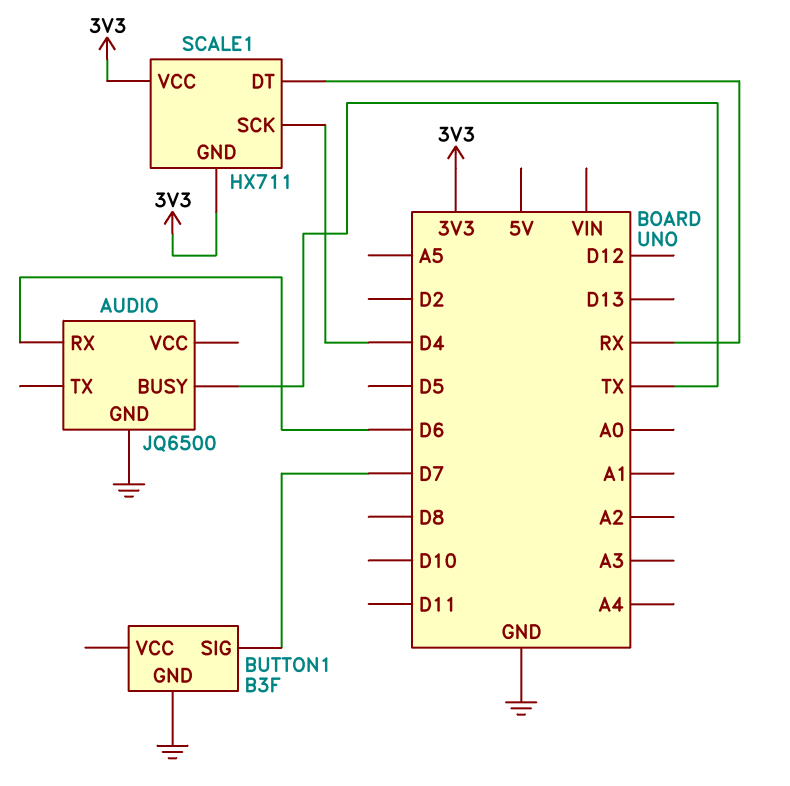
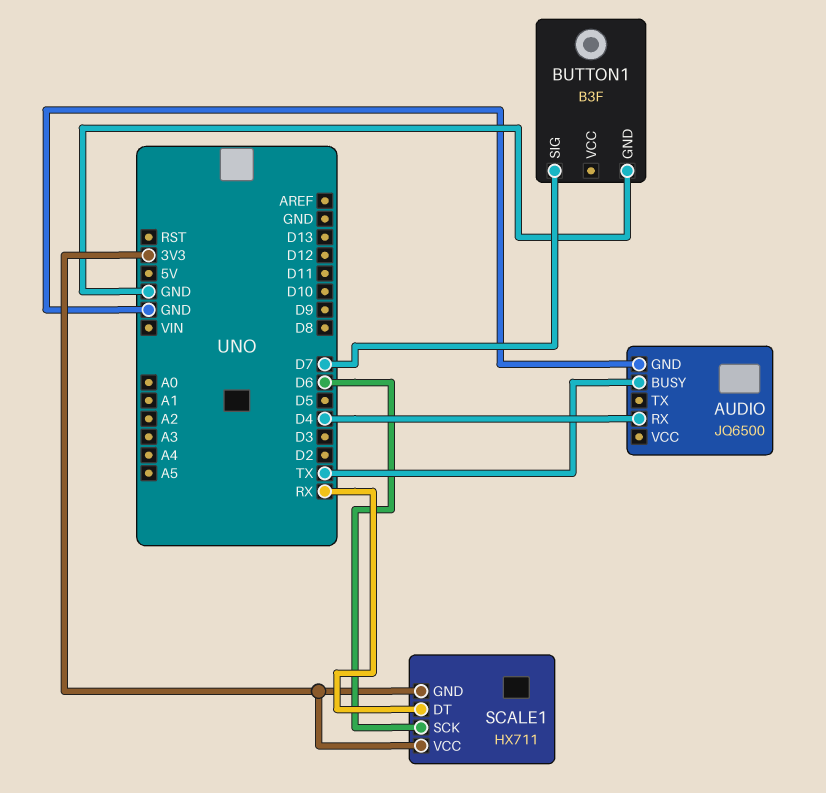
AUDIO pin RX: D6 -> D4
SCALE1 pin SCK: D4 -> D6

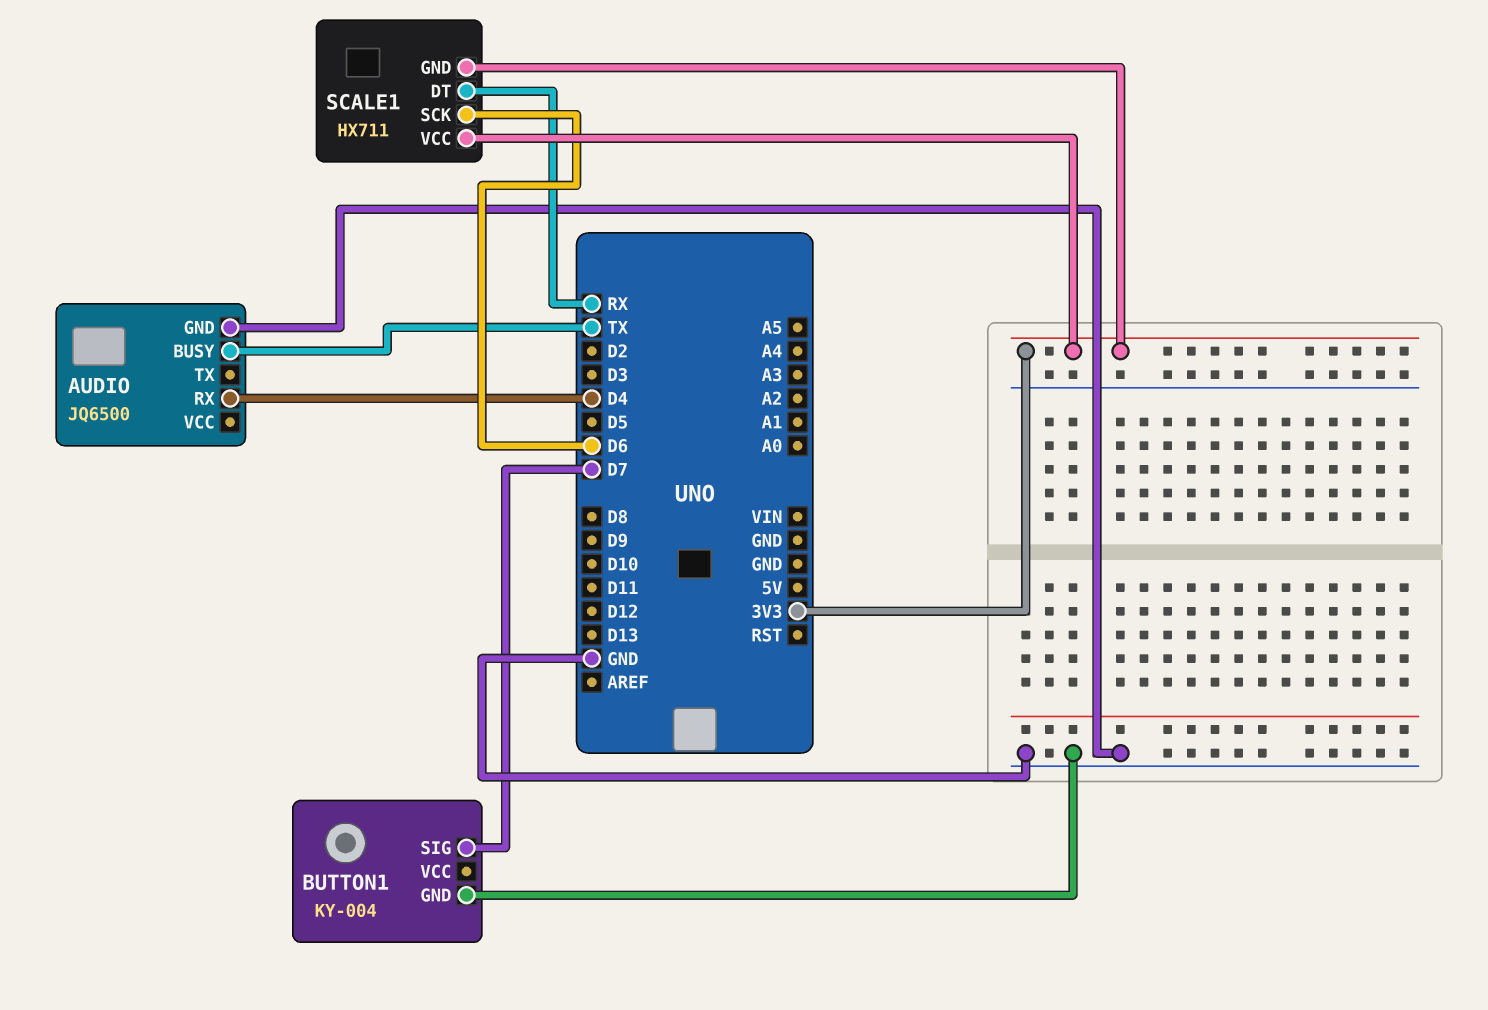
BUTTON1: B3F -> KY-004

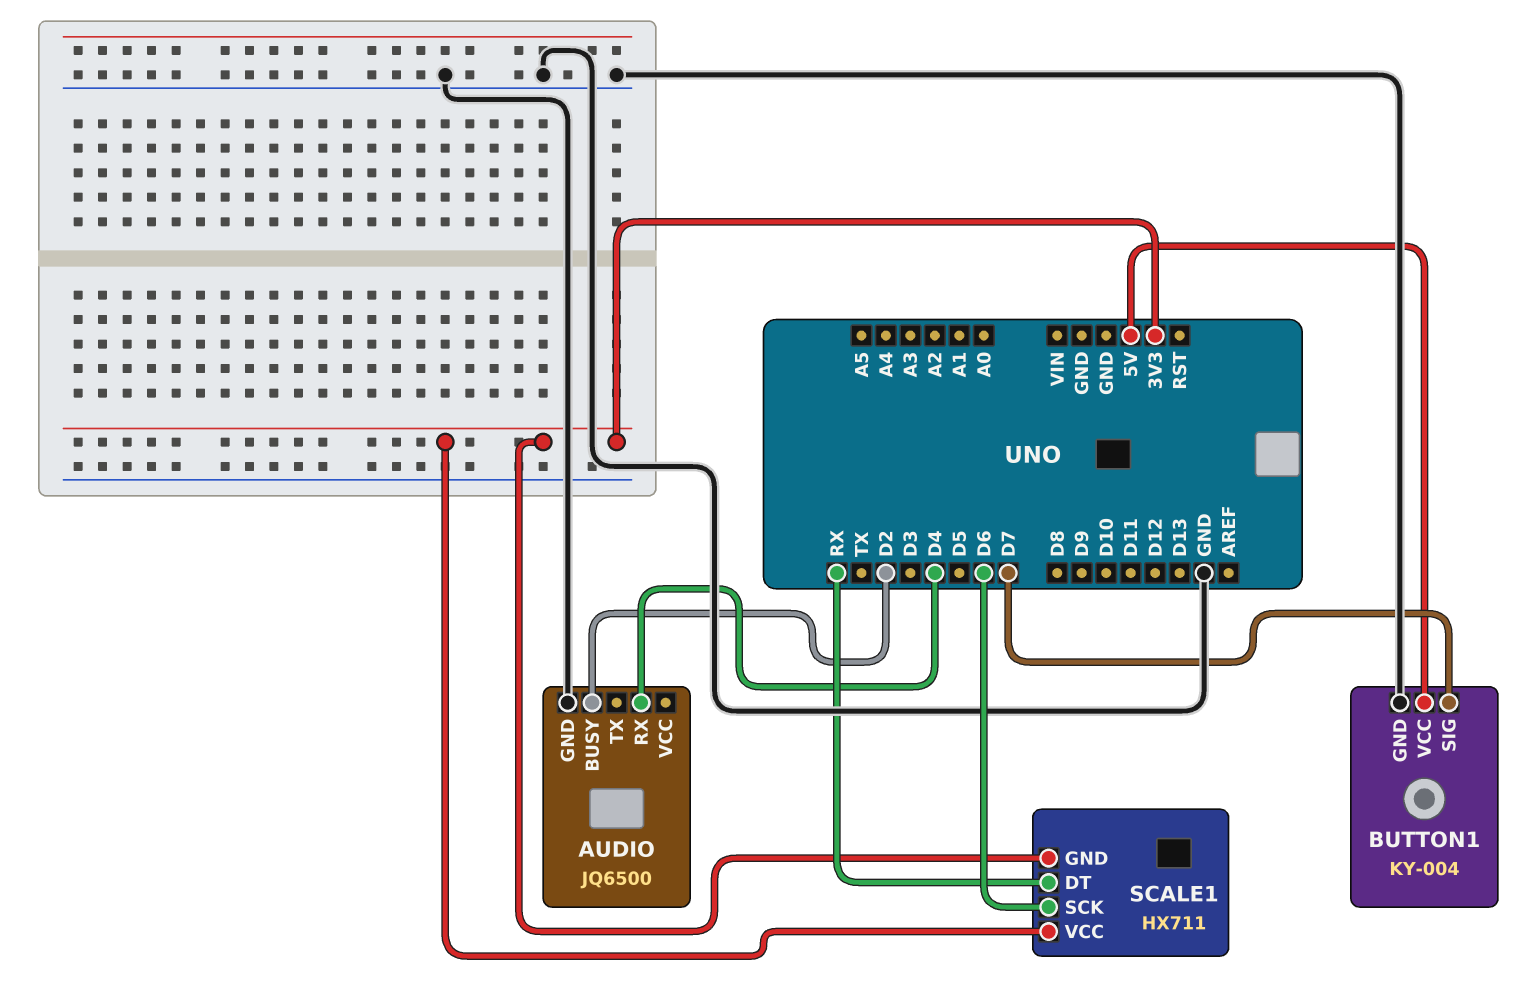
AUDIO pin BUSY: TX -> D2
BUTTON1 pin VCC: none -> 5V

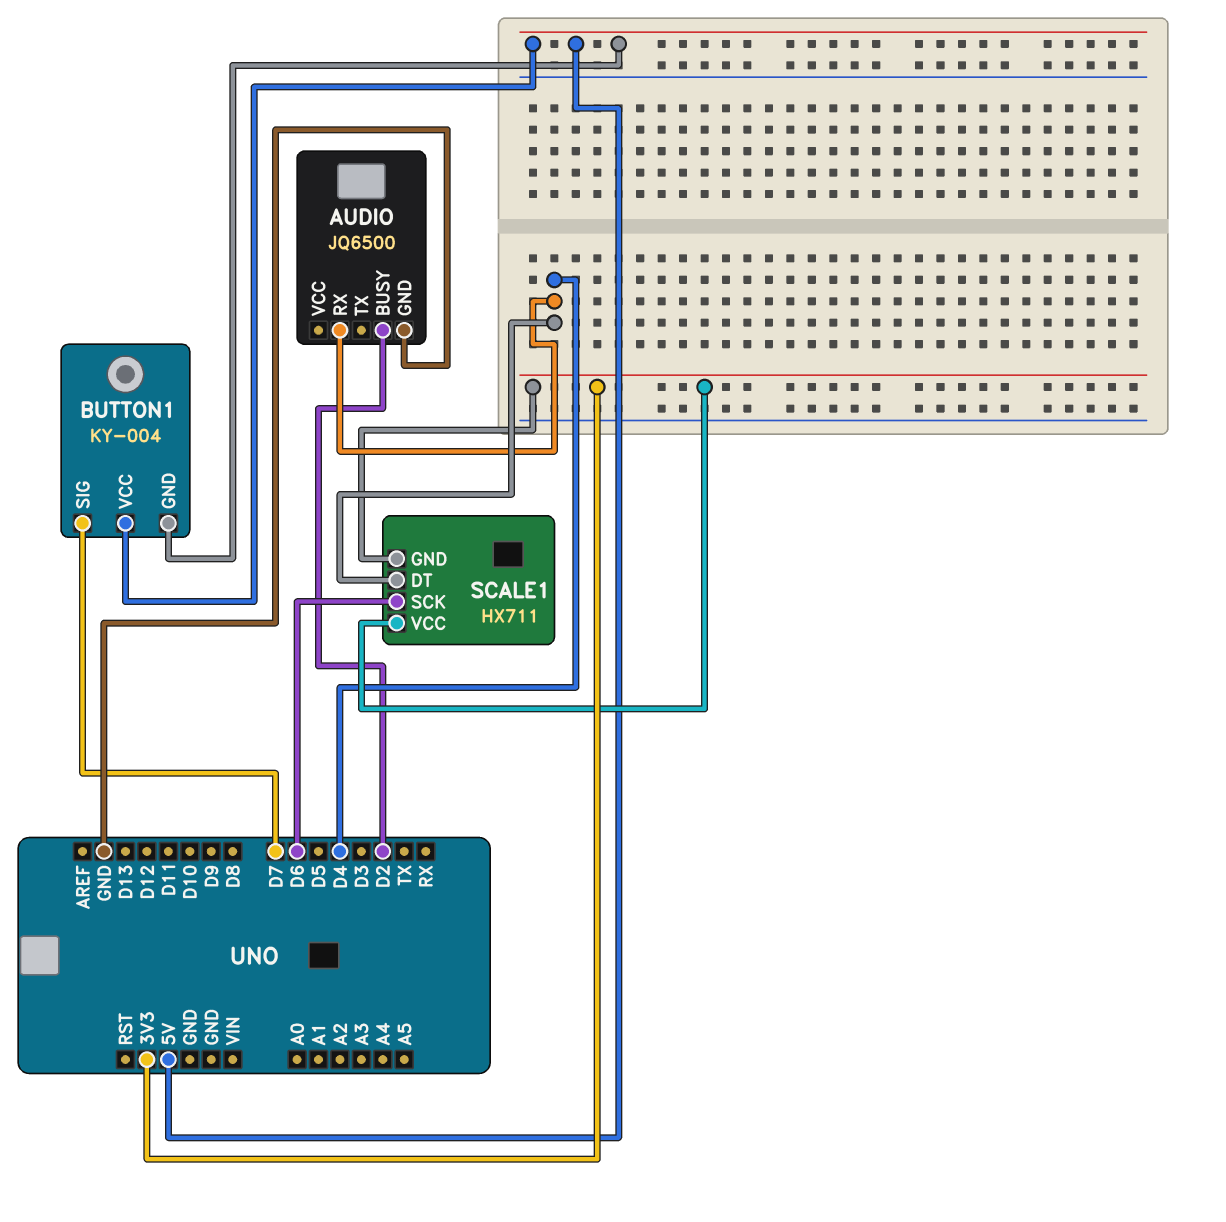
BUTTON1 pin GND: GND -> 5V
SCALE1 pin DT: RX -> D4

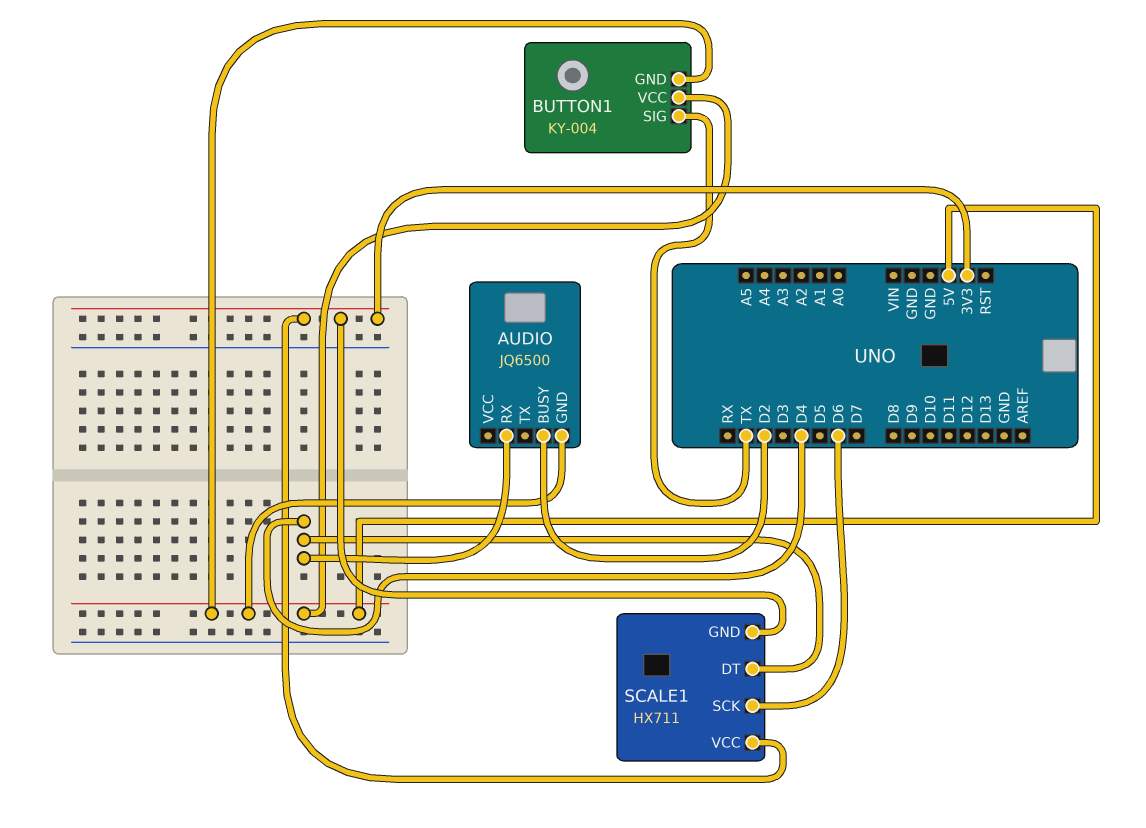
AUDIO pin GND: GND -> 5V
BUTTON1 pin SIG: D7 -> TX

